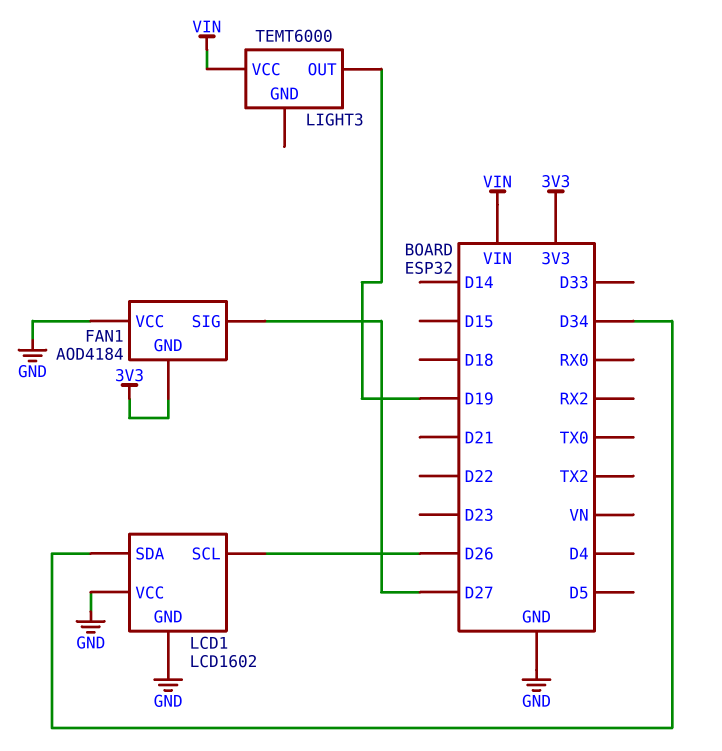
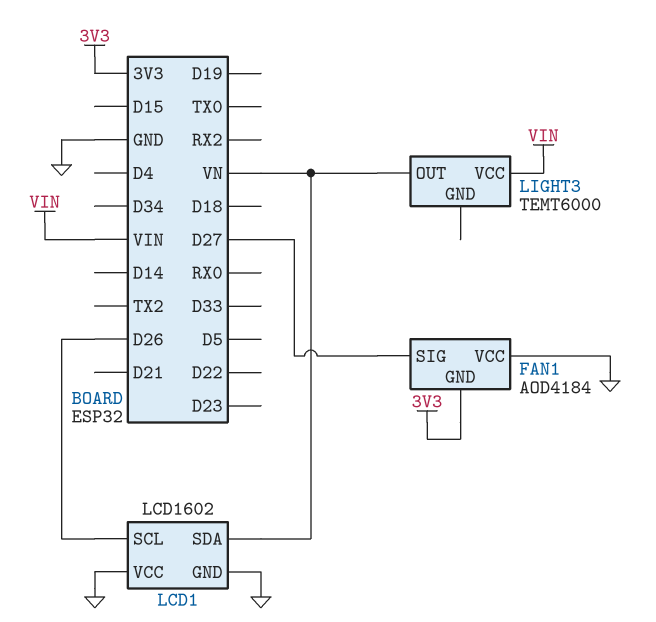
LCD1 pin SDA: D34 -> VN
LIGHT3 pin OUT: D19 -> VN

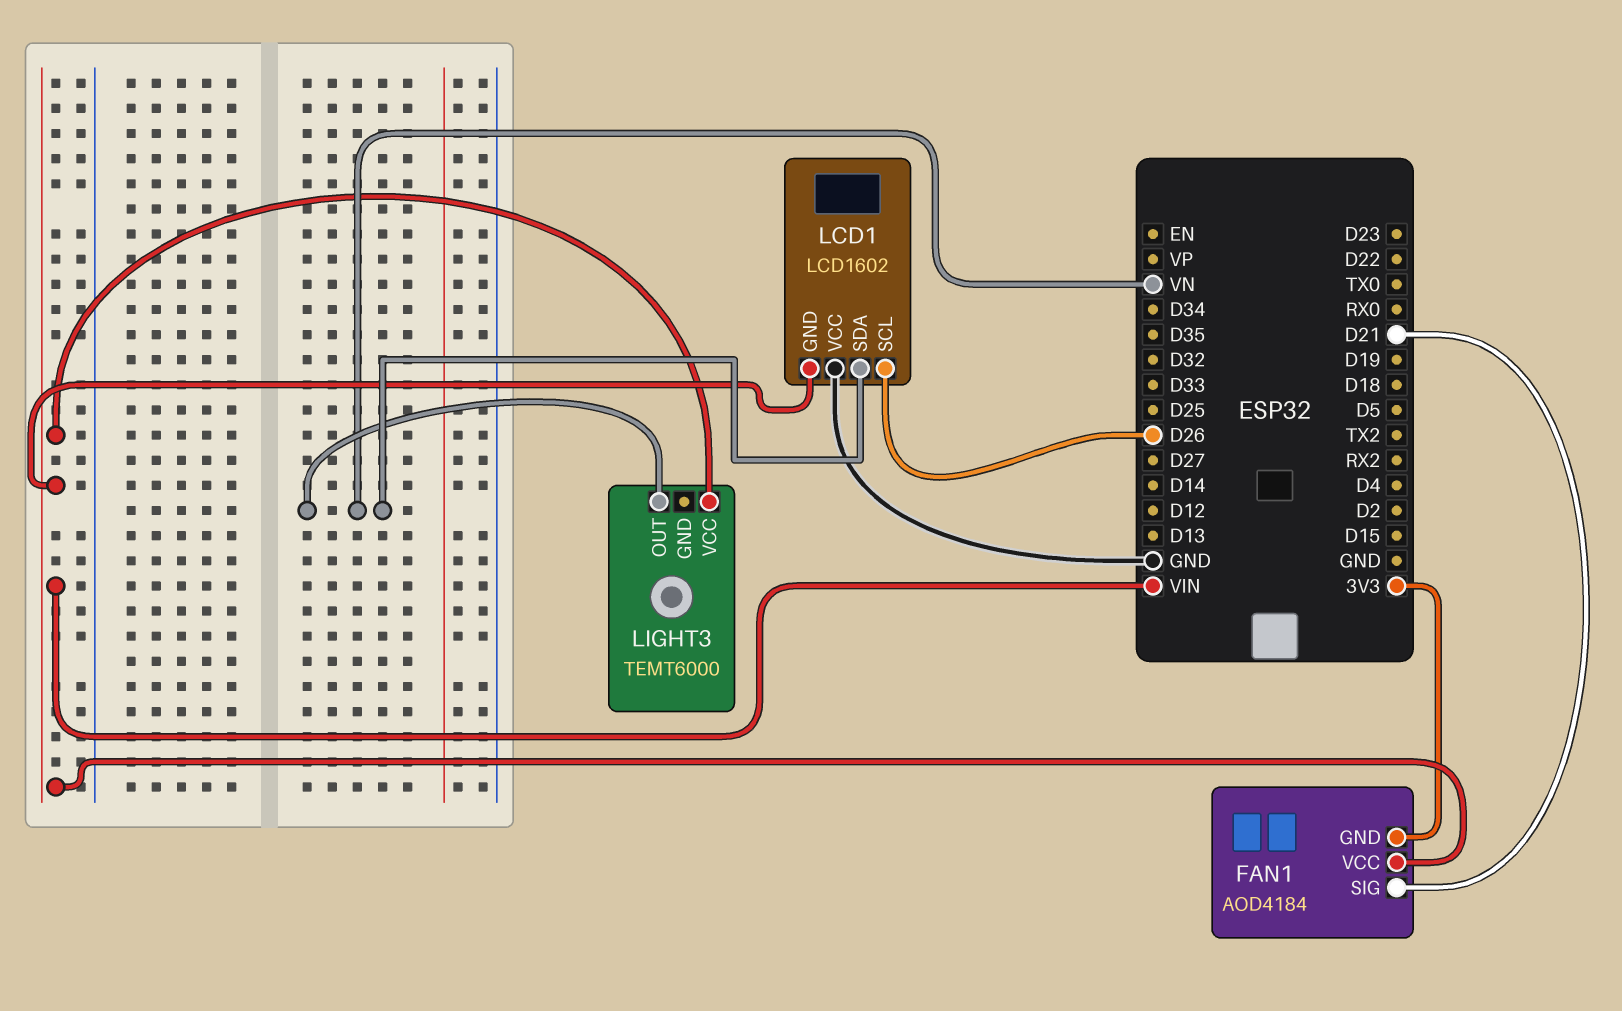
FAN1 pin SIG: D27 -> D21
FAN1 pin VCC: GND -> VIN
LCD1 pin GND: GND -> VIN

